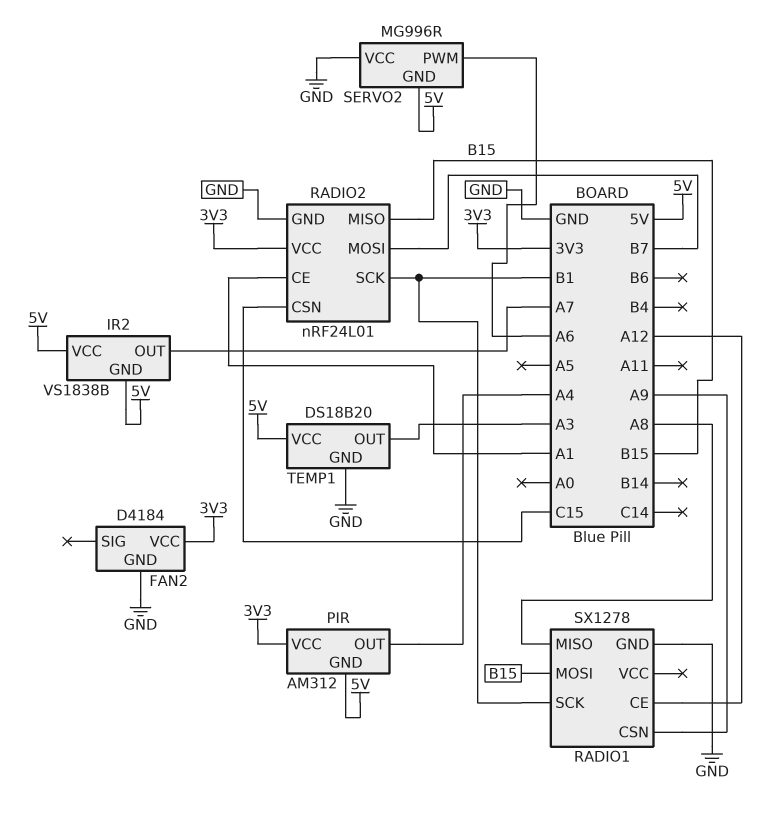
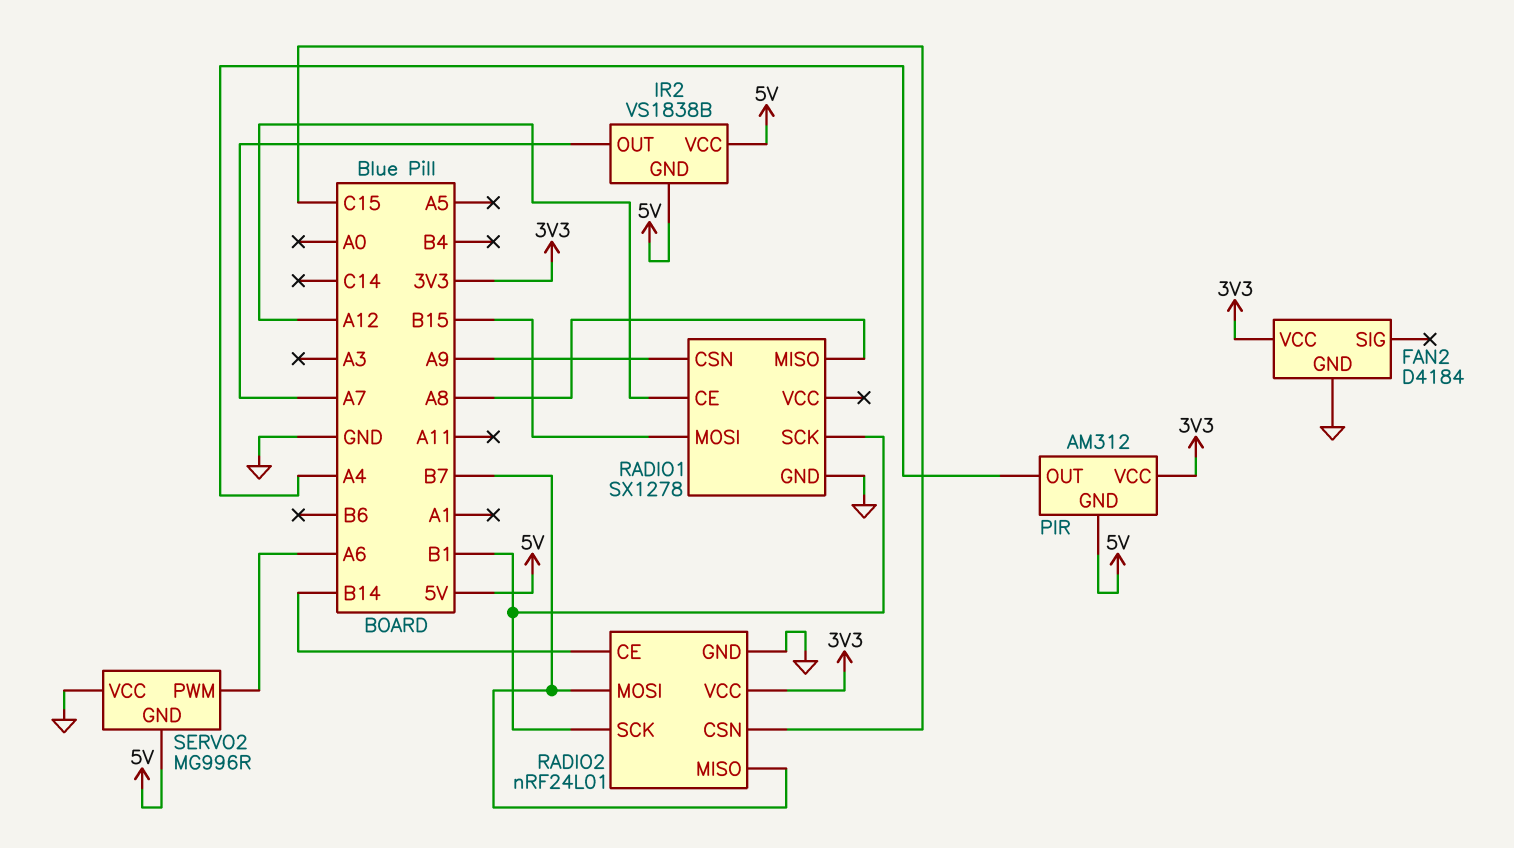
RADIO2 pin CE: A1 -> B14
RADIO2 pin MISO: B15 -> B7
TEMP1: DS18B20 -> none
TEMP1 pin GND: GND -> none
TEMP1 pin OUT: A3 -> none
TEMP1 pin VCC: 5V -> none

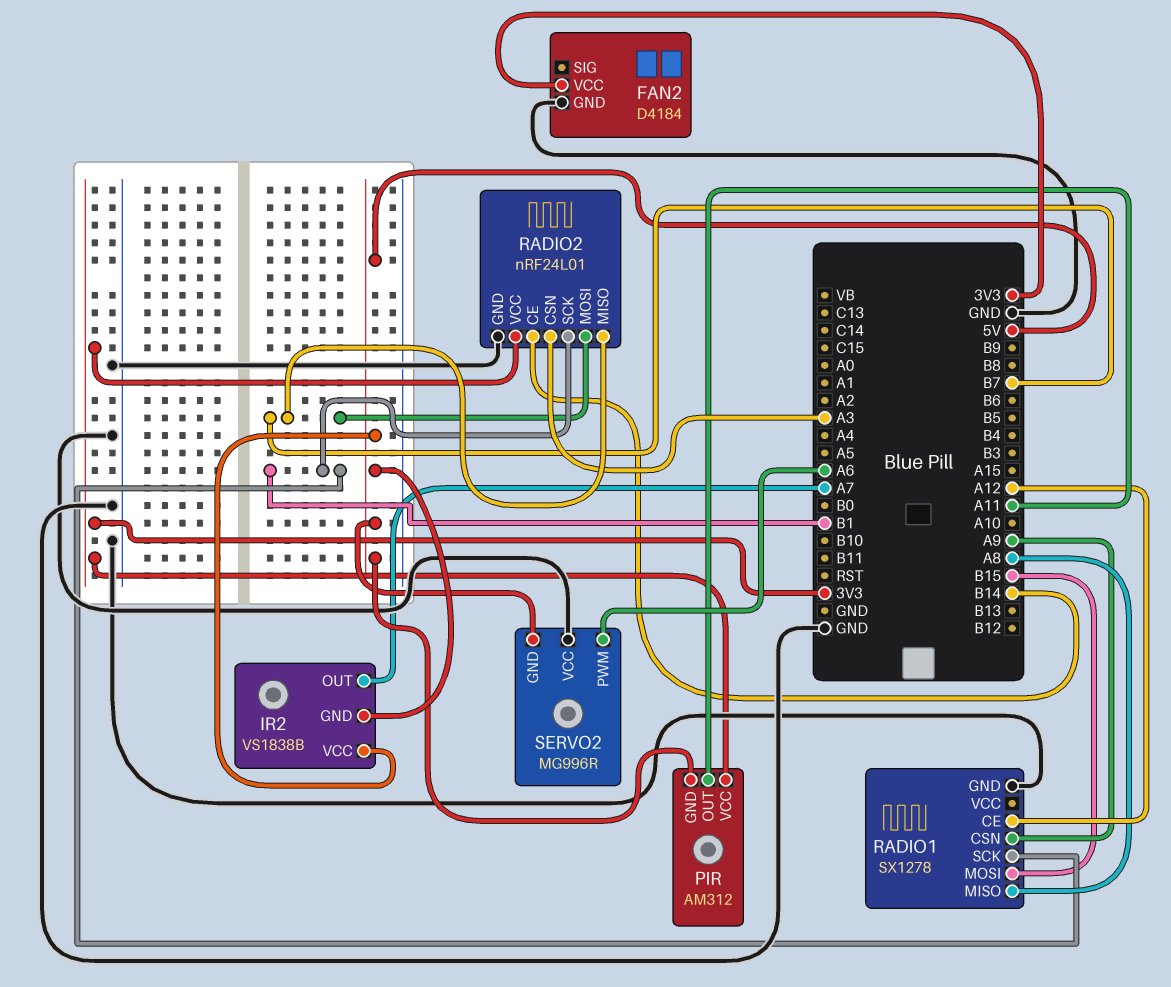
PIR pin OUT: A4 -> A11
RADIO2 pin CSN: C15 -> A3

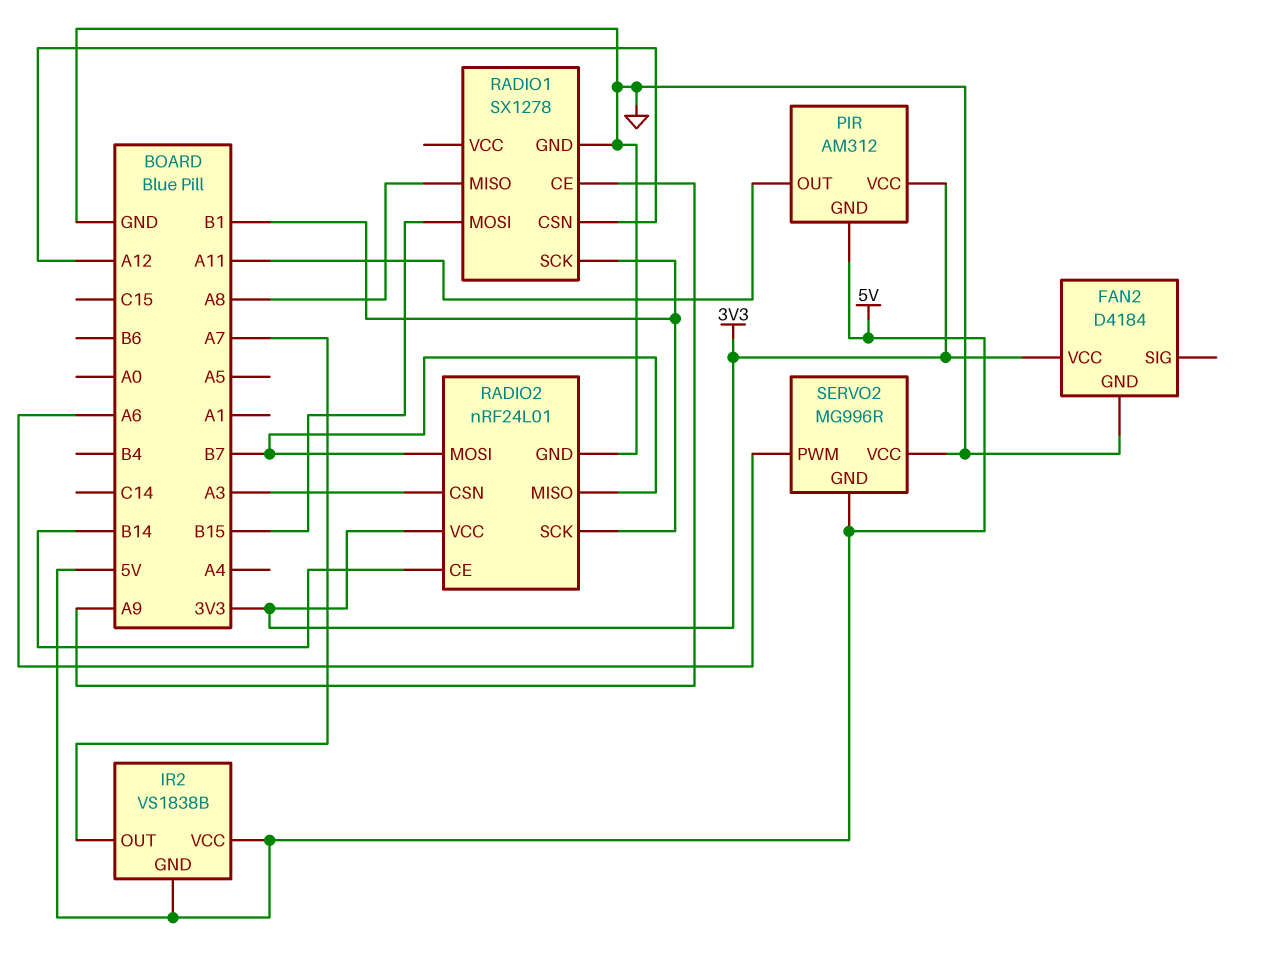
RADIO1 pin CE: A12 -> A9
RADIO1 pin CSN: A9 -> A12

